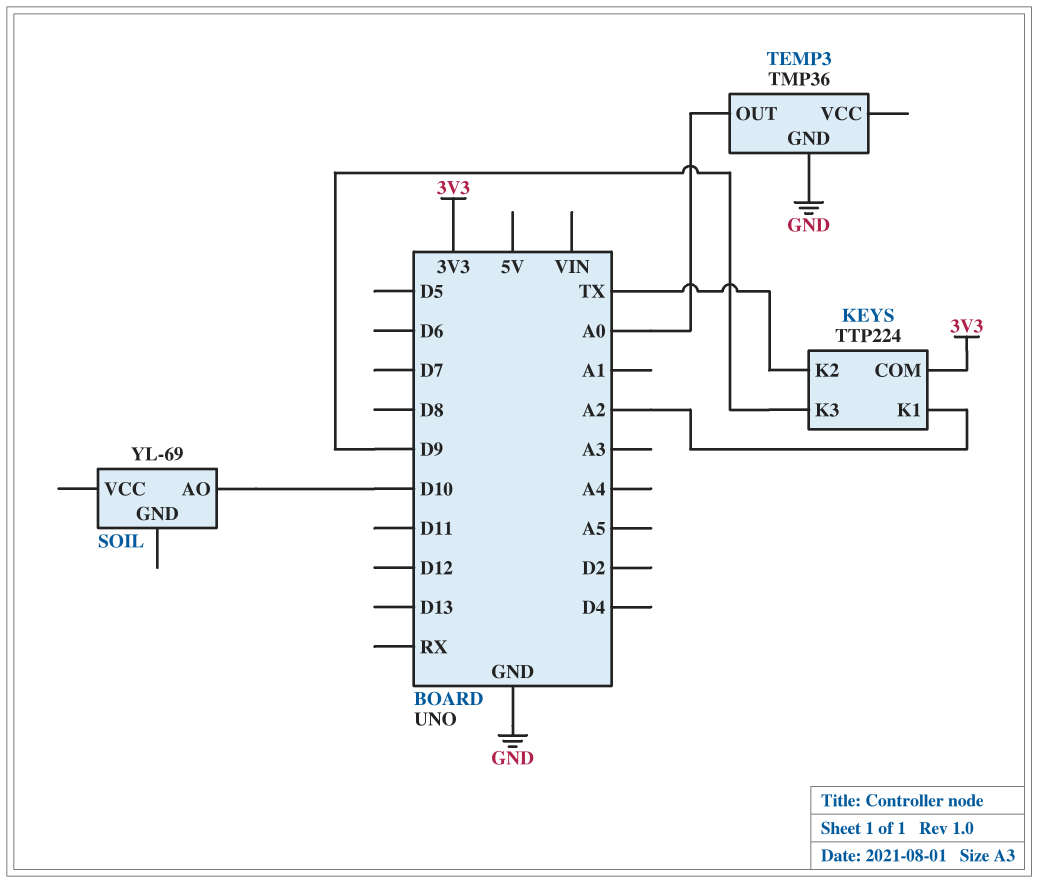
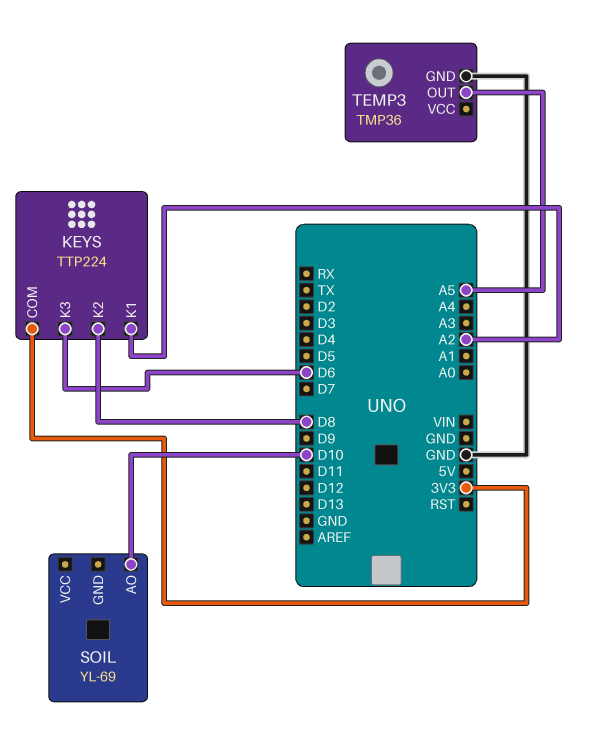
KEYS pin K2: TX -> D8
KEYS pin K3: D9 -> D6
TEMP3 pin OUT: A0 -> A5

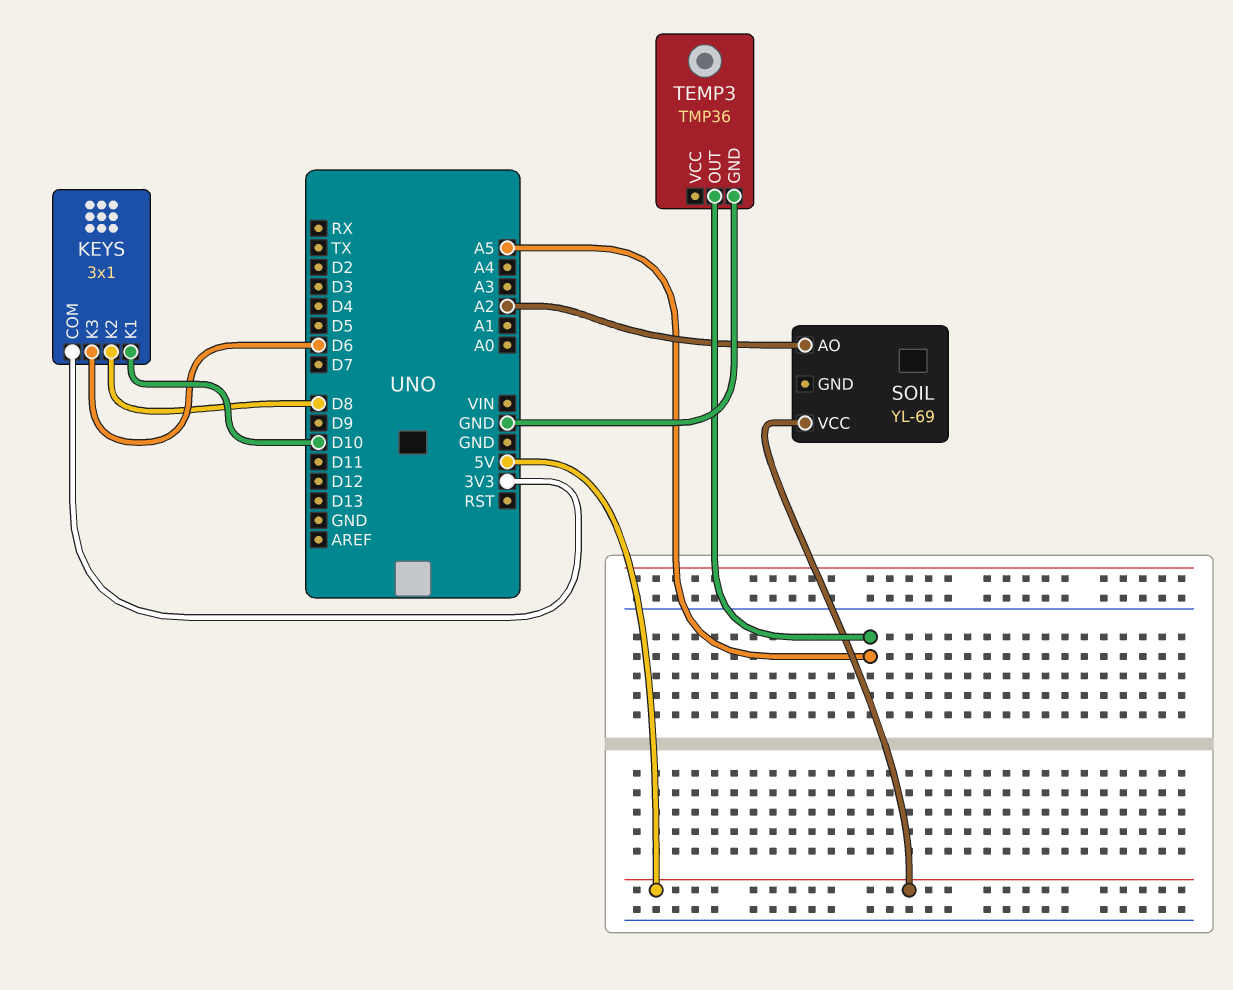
KEYS: TTP224 -> 3x1
KEYS pin K1: A2 -> D10
SOIL pin AO: D10 -> A2
SOIL pin VCC: none -> 5V

